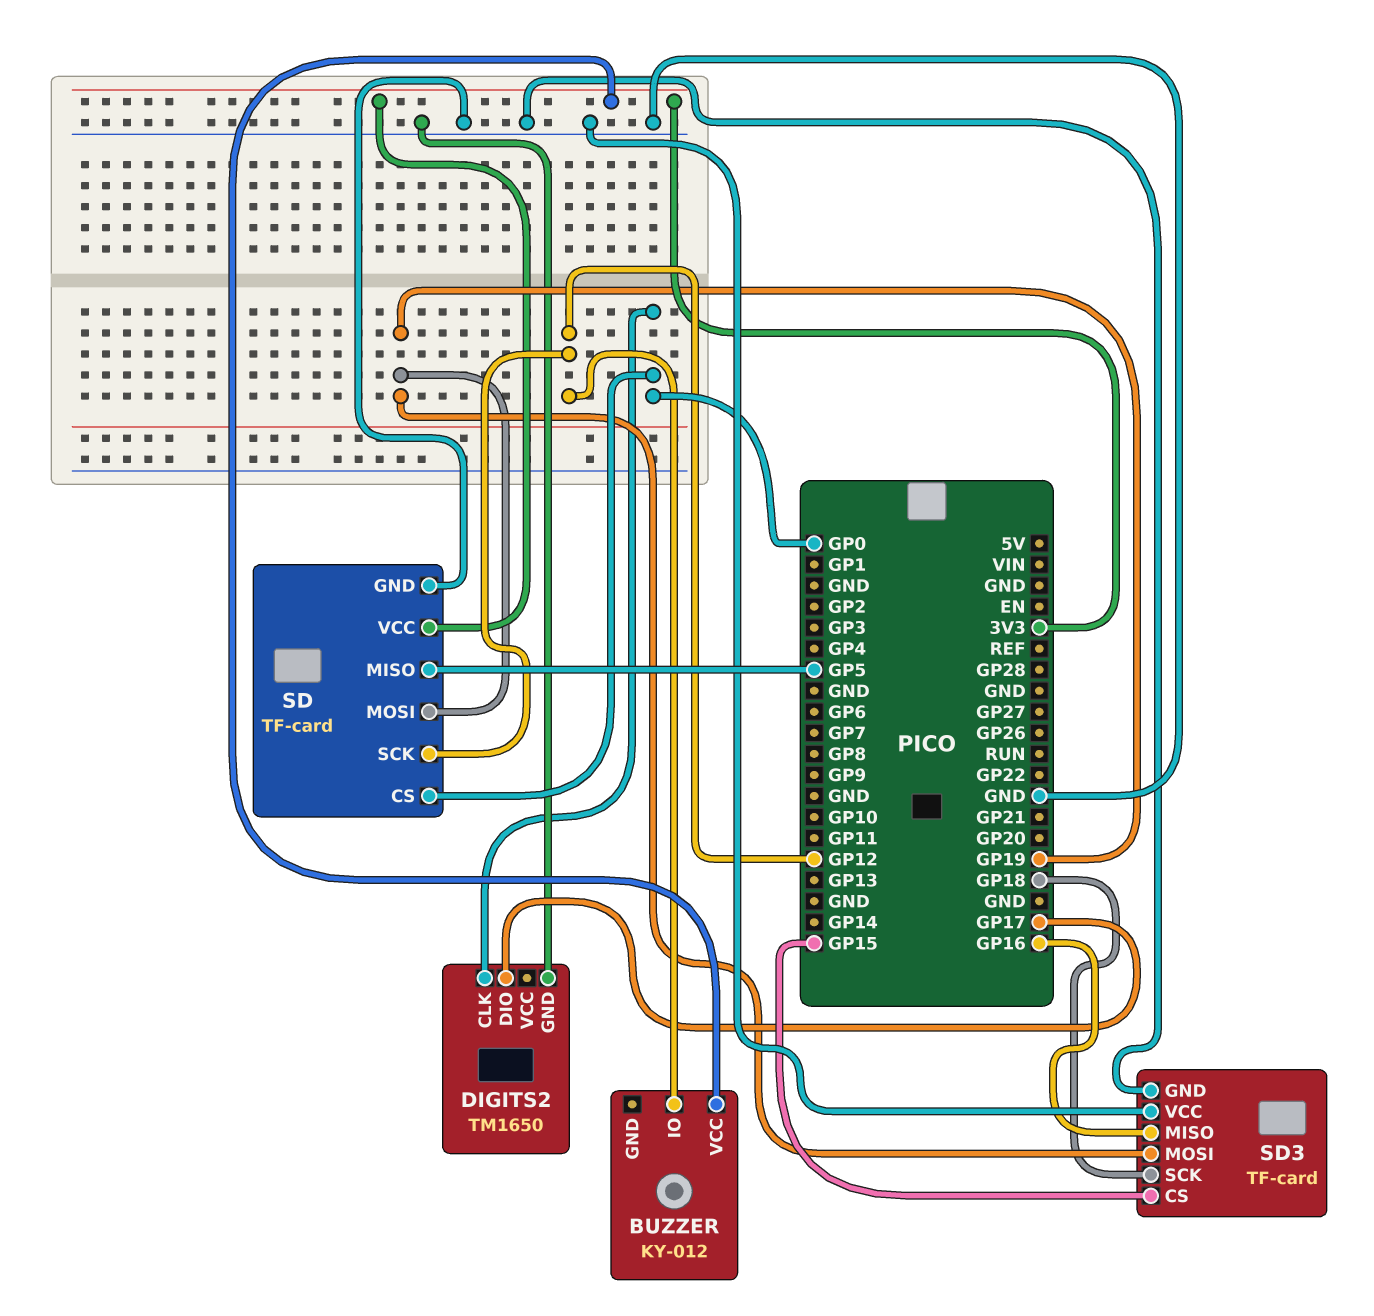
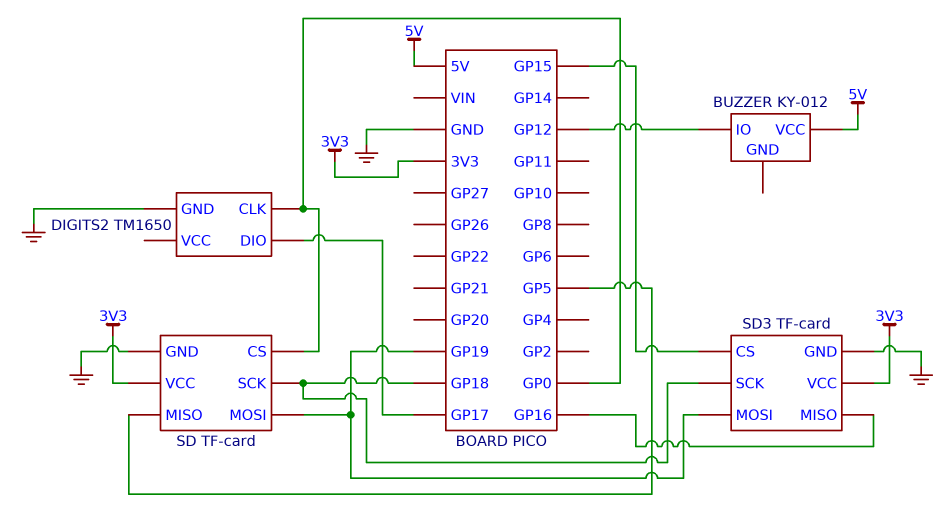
BUZZER pin VCC: 3V3 -> 5V
SD pin SCK: GP12 -> GP18
SD3 pin VCC: GND -> 3V3

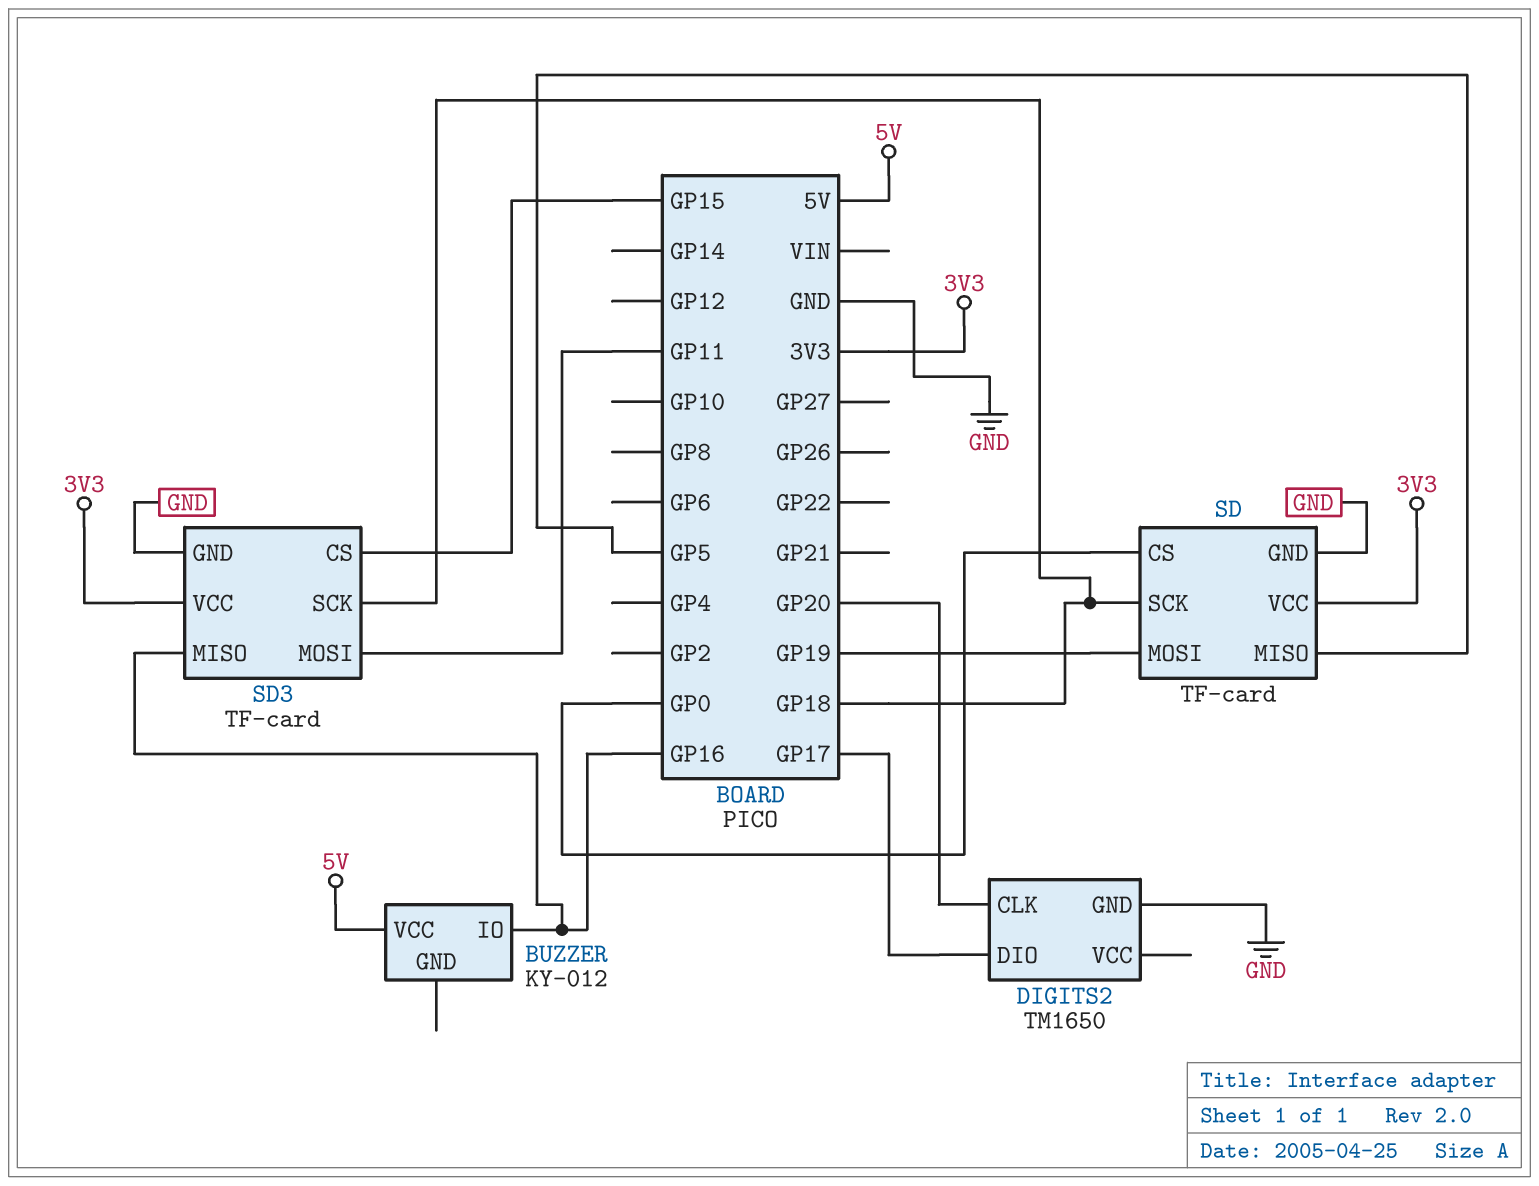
BUZZER pin IO: GP12 -> GP16
DIGITS2 pin CLK: GP0 -> GP20
SD3 pin MOSI: GP19 -> GP11

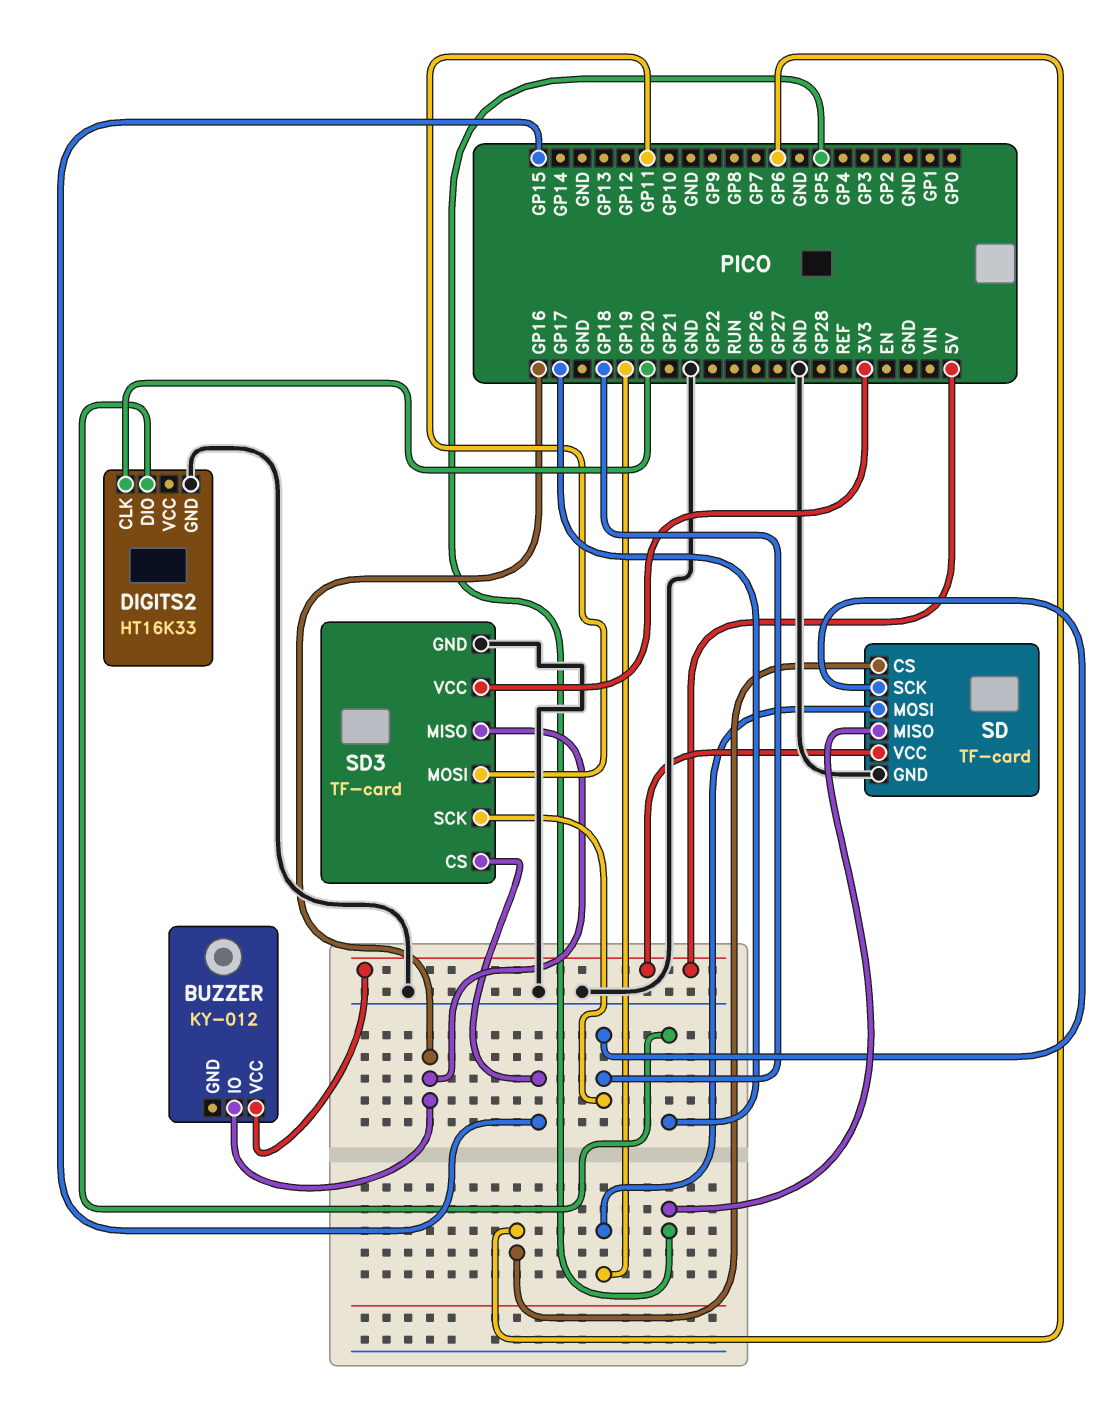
DIGITS2: TM1650 -> HT16K33
SD pin CS: GP0 -> GP6
SD pin VCC: 3V3 -> 5V

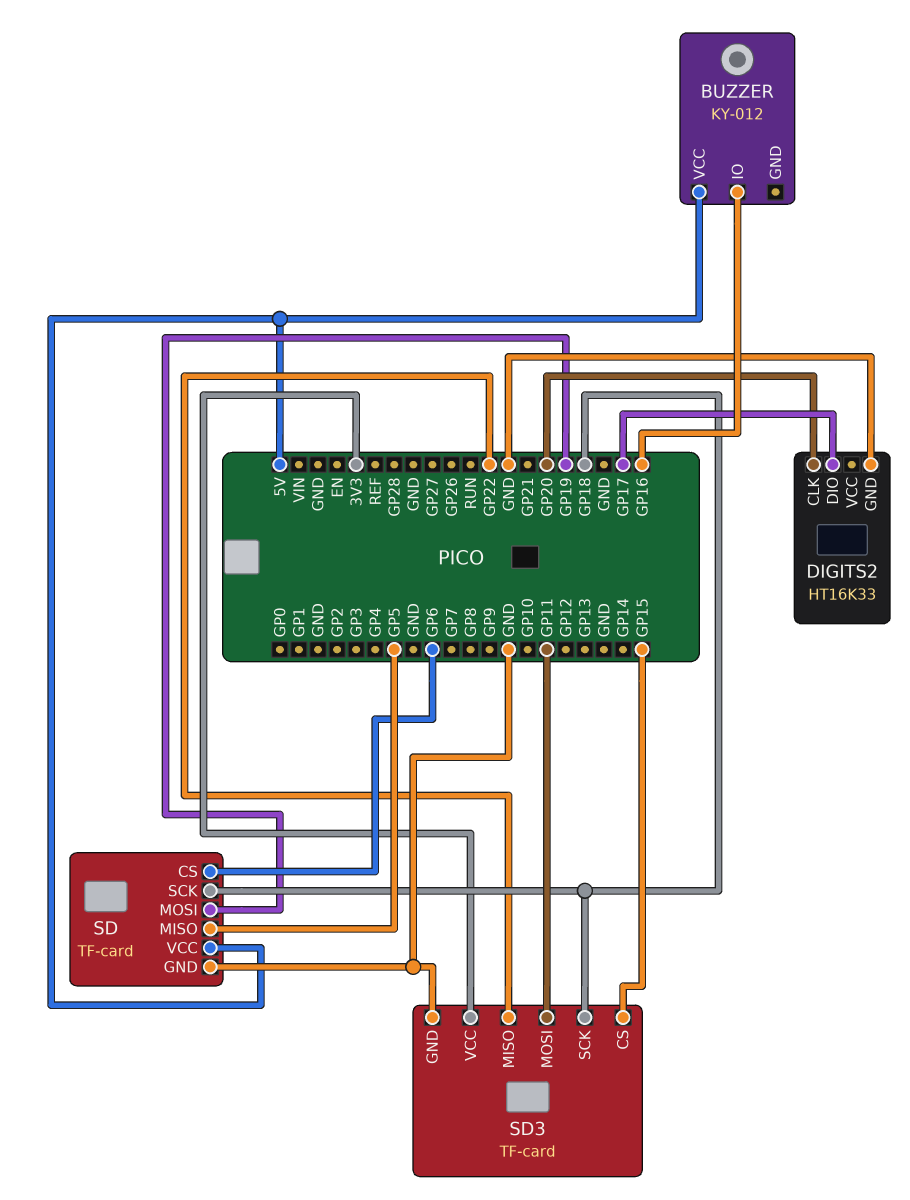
SD3 pin MISO: GP16 -> GP22

